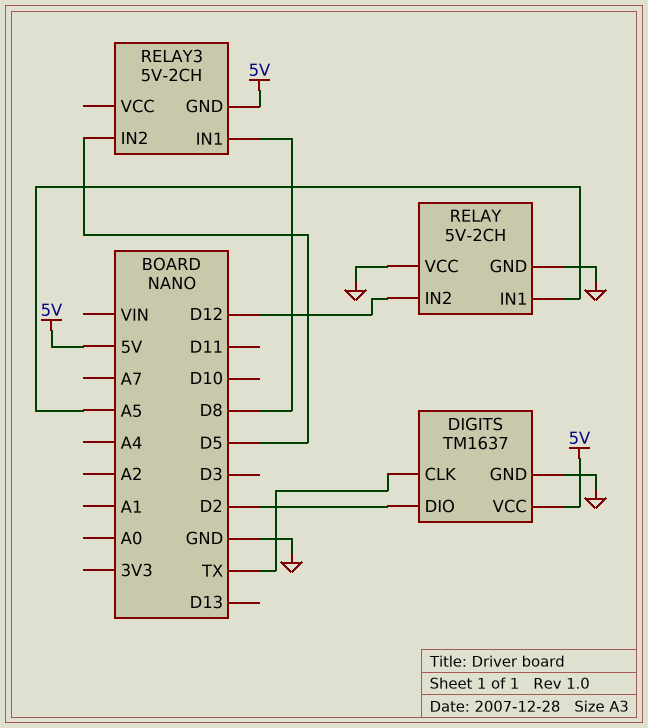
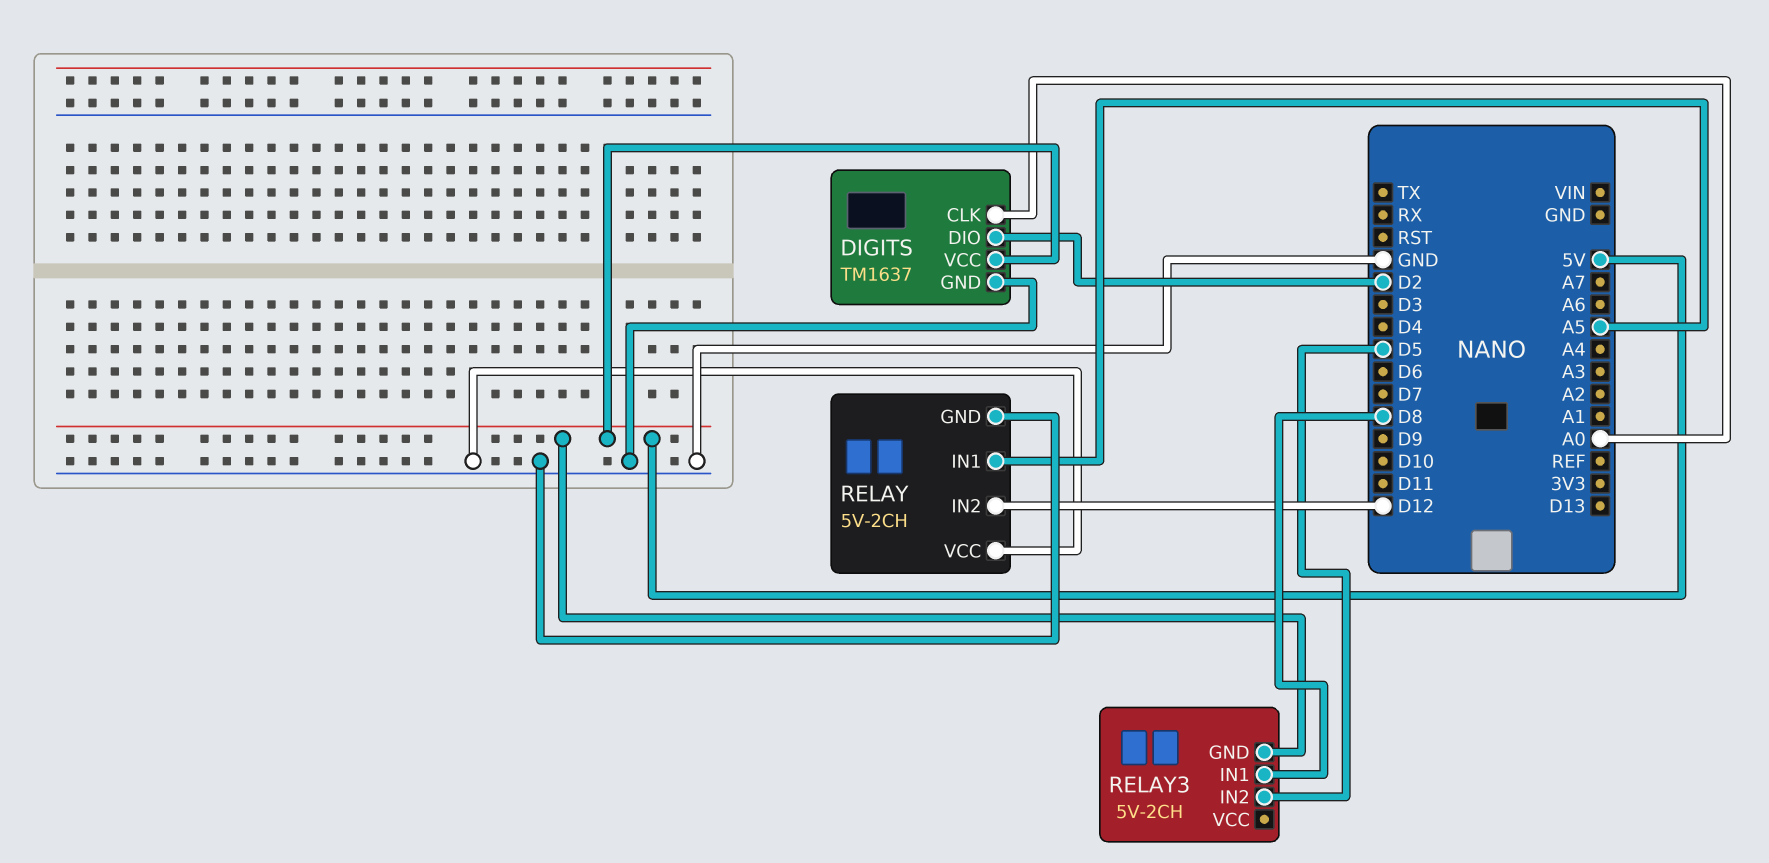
DIGITS pin CLK: TX -> A0

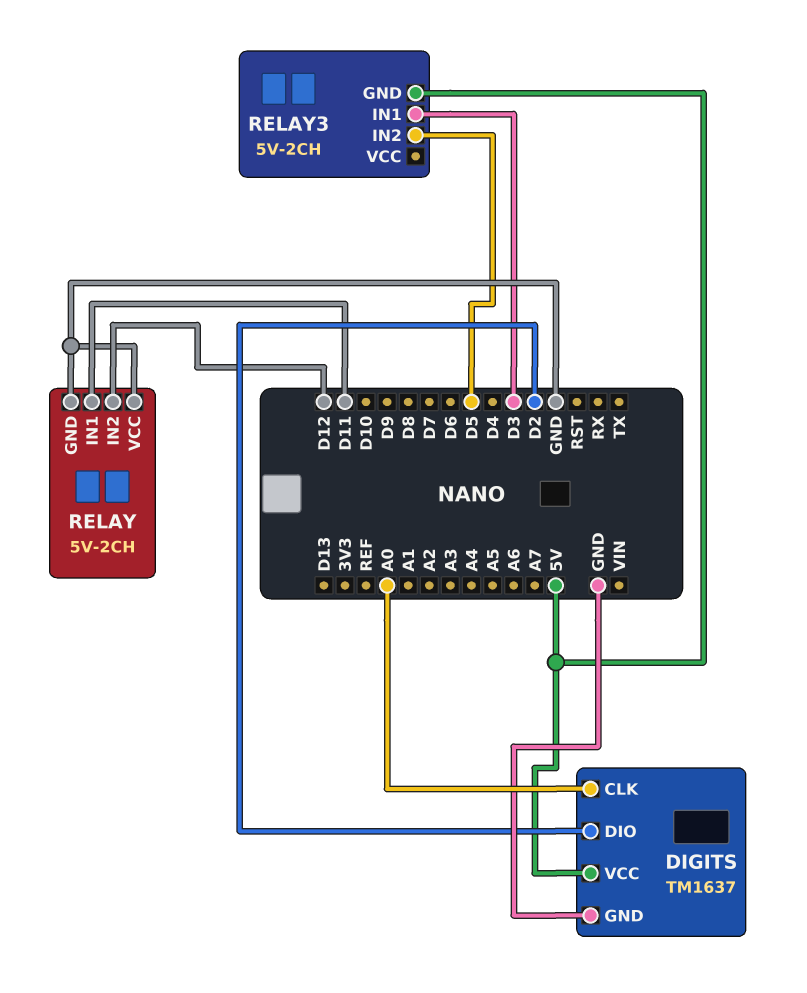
RELAY pin IN1: A5 -> D11
RELAY3 pin IN1: D8 -> D3

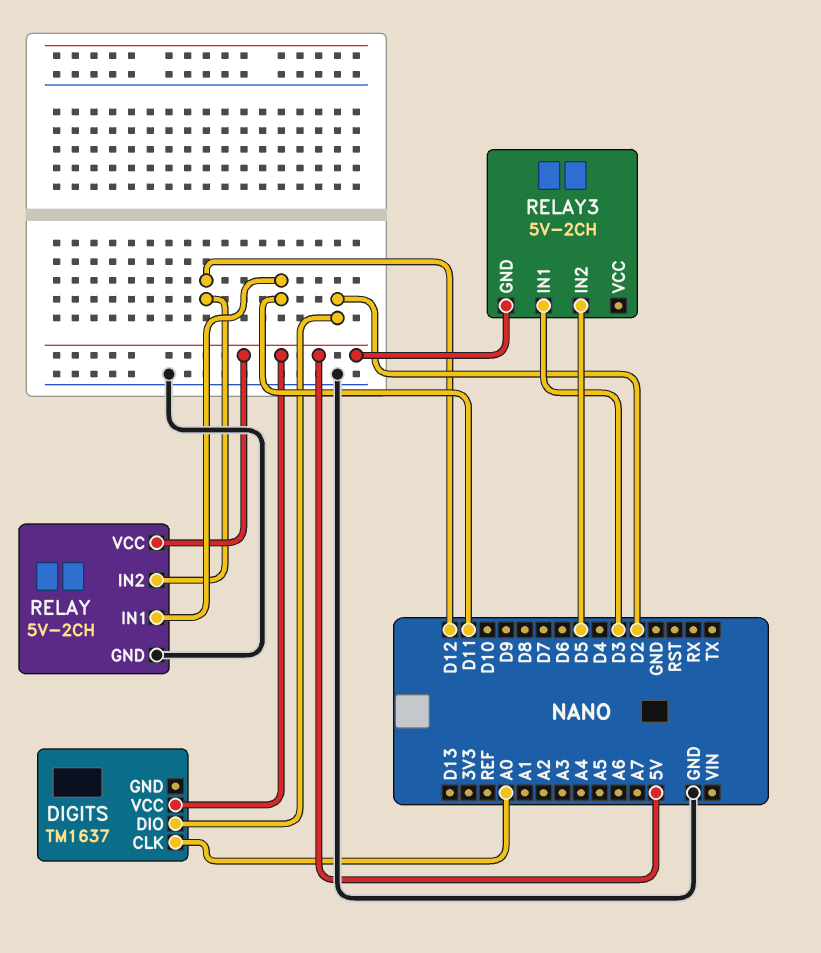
DIGITS pin GND: GND -> none
RELAY pin VCC: GND -> 5V

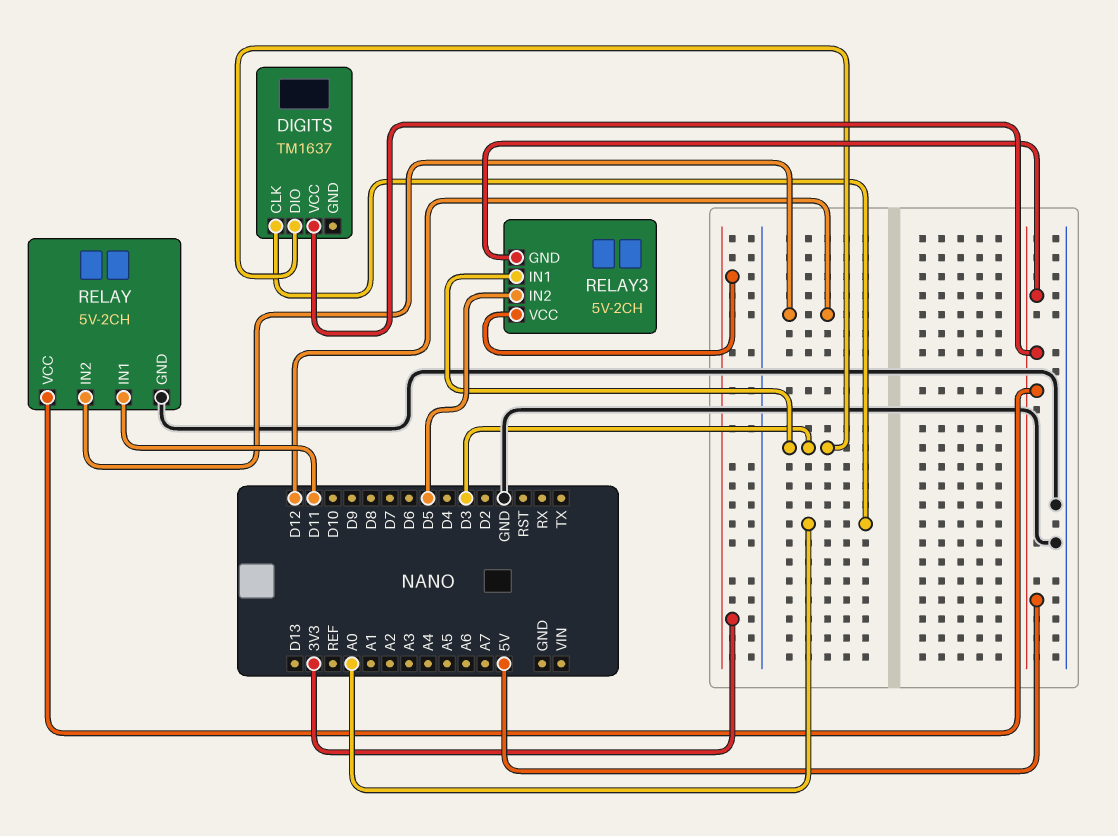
DIGITS pin DIO: D2 -> D3
RELAY3 pin VCC: none -> 3V3

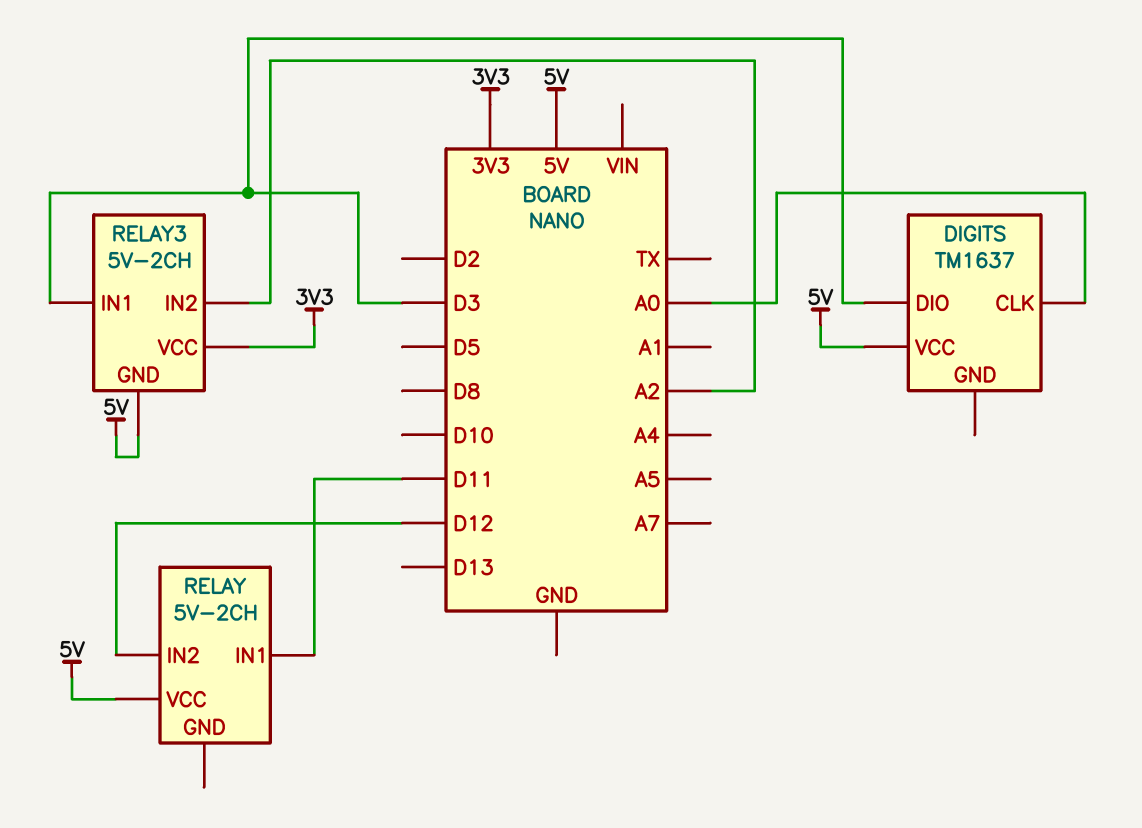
RELAY pin GND: GND -> none
RELAY3 pin IN2: D5 -> A2

